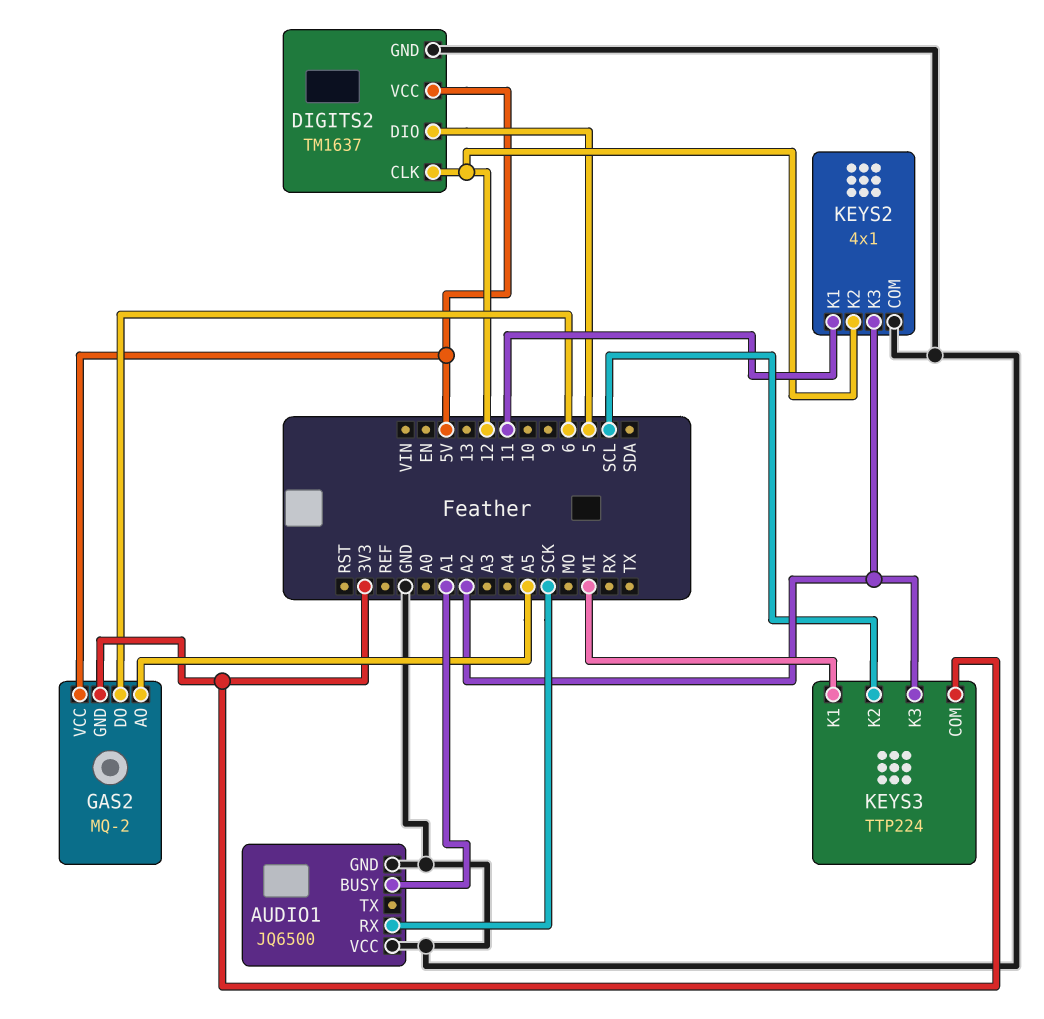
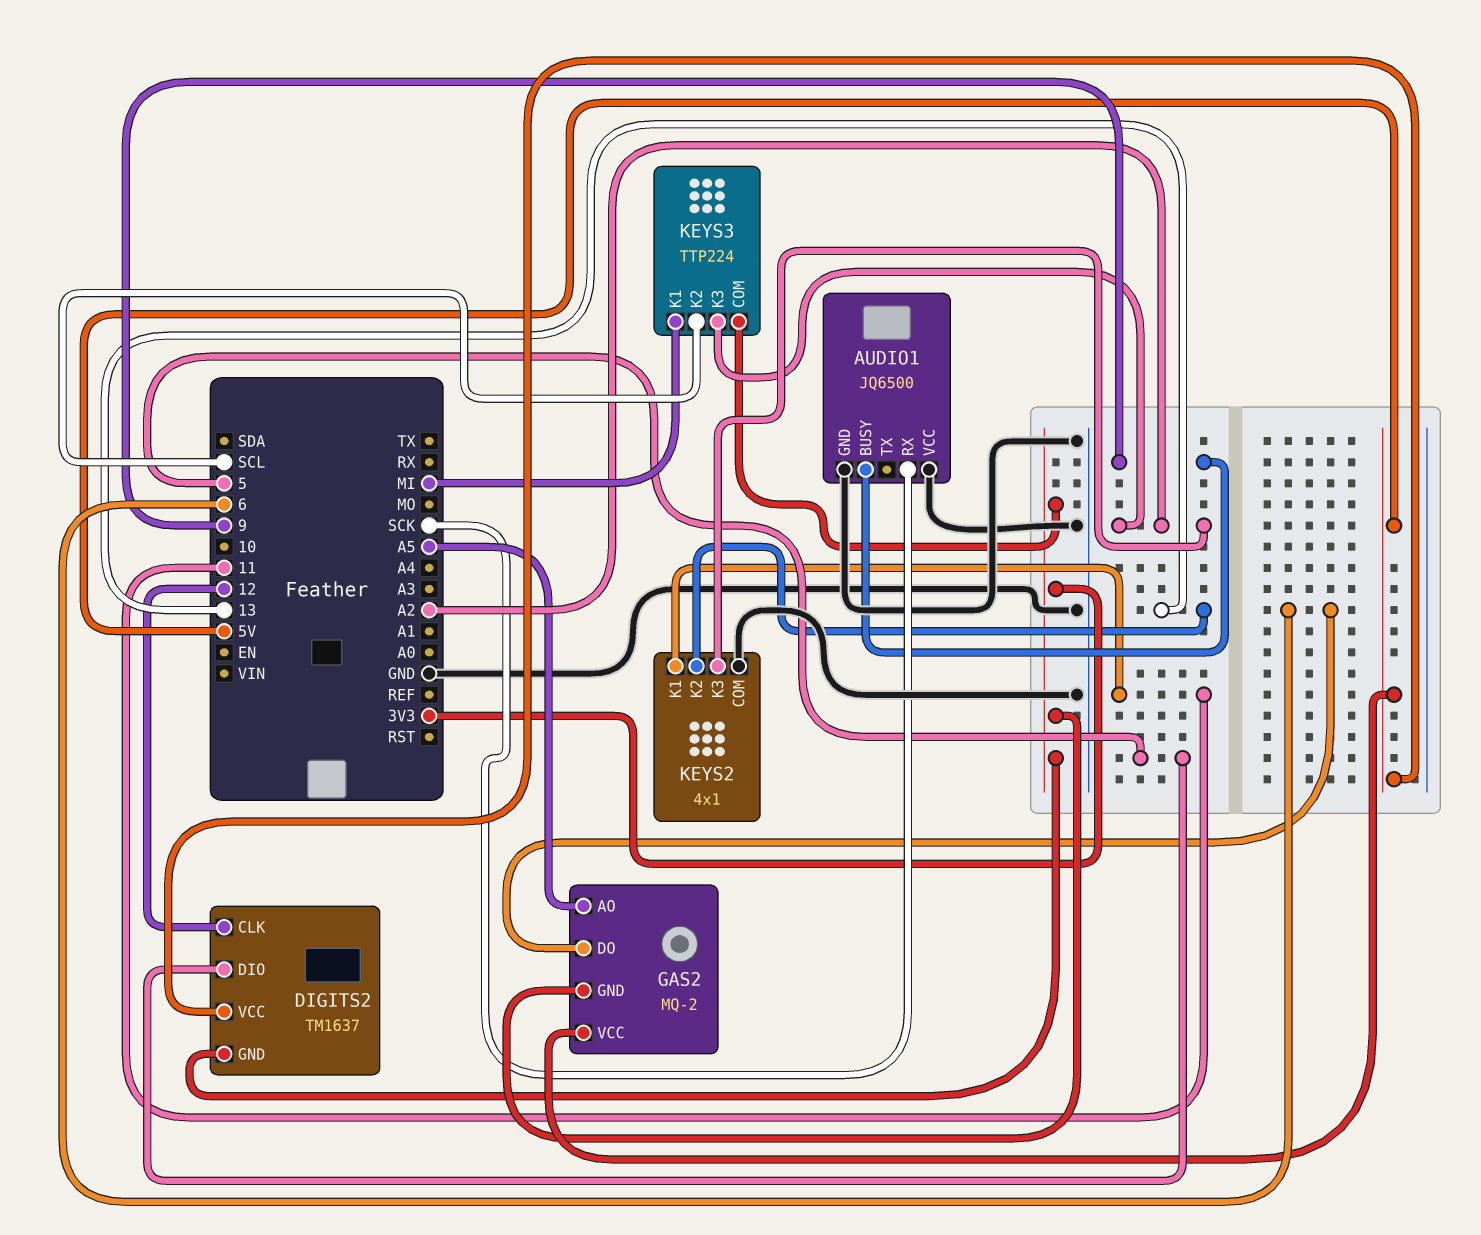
AUDIO1 pin BUSY: A1 -> 9
DIGITS2 pin GND: GND -> 3V3
KEYS2 pin K2: 12 -> 13

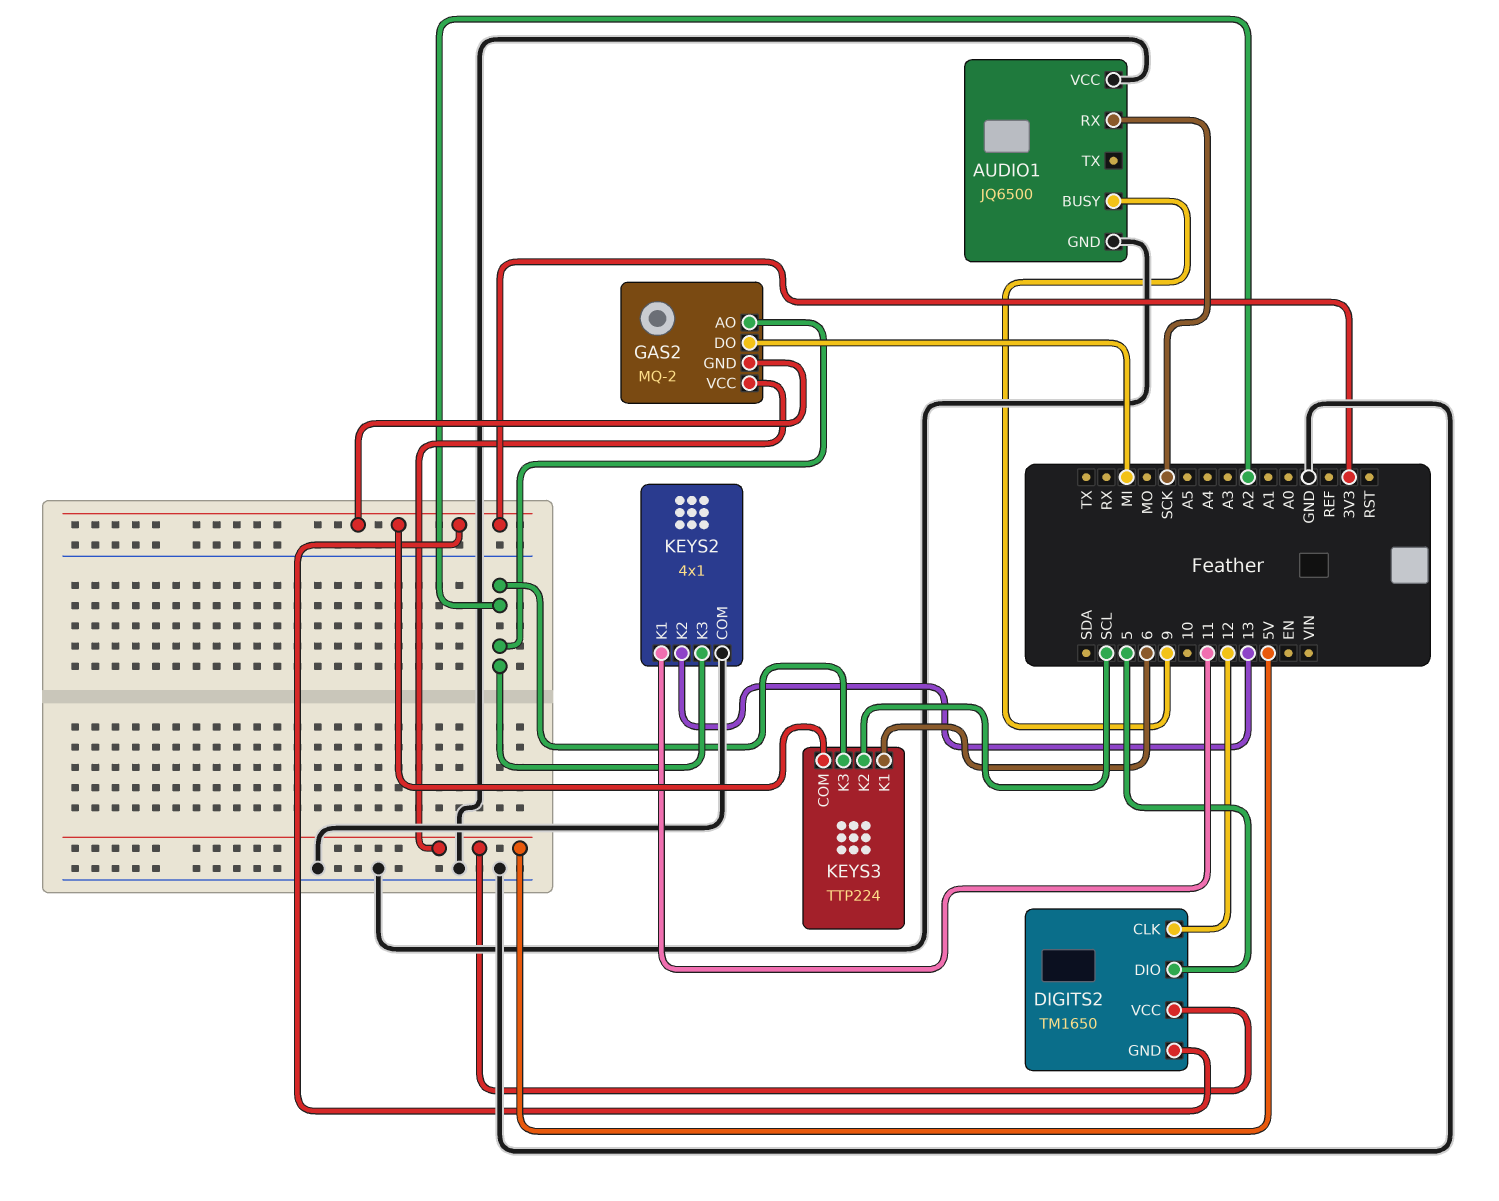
DIGITS2: TM1637 -> TM1650
GAS2 pin AO: A5 -> A2
GAS2 pin DO: 6 -> MI
KEYS3 pin K1: MI -> 6

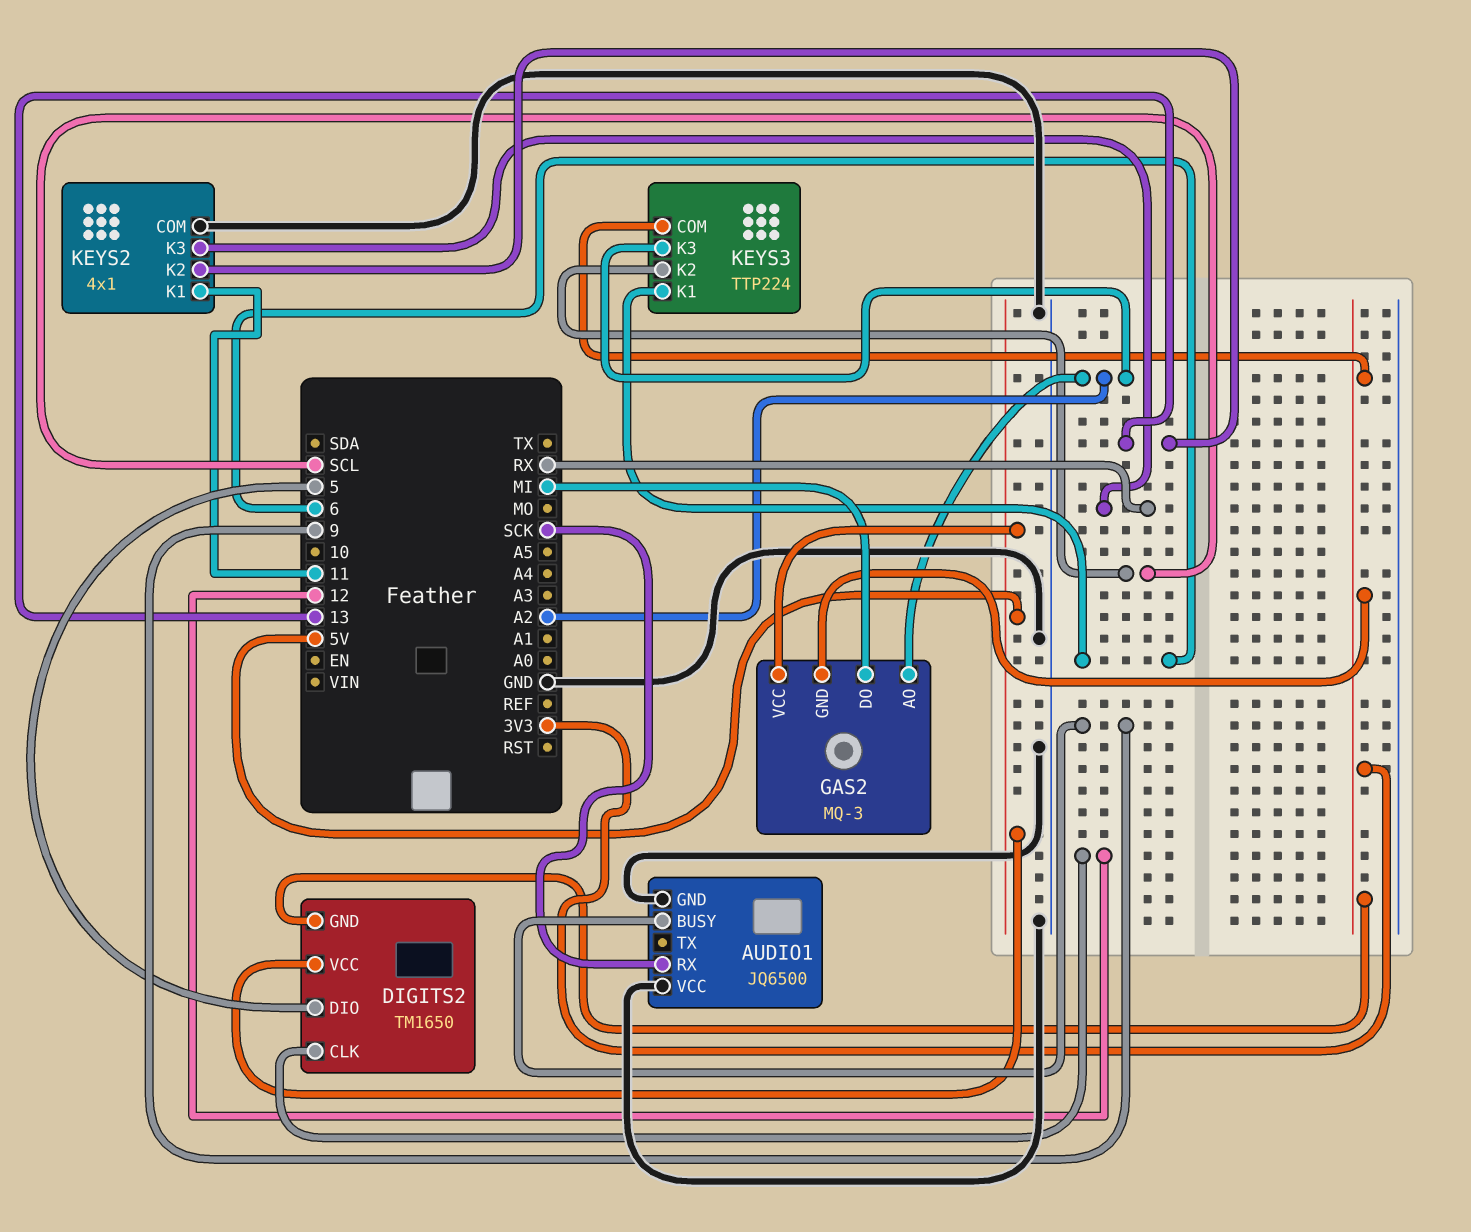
GAS2: MQ-2 -> MQ-3
KEYS2 pin K3: A2 -> RX

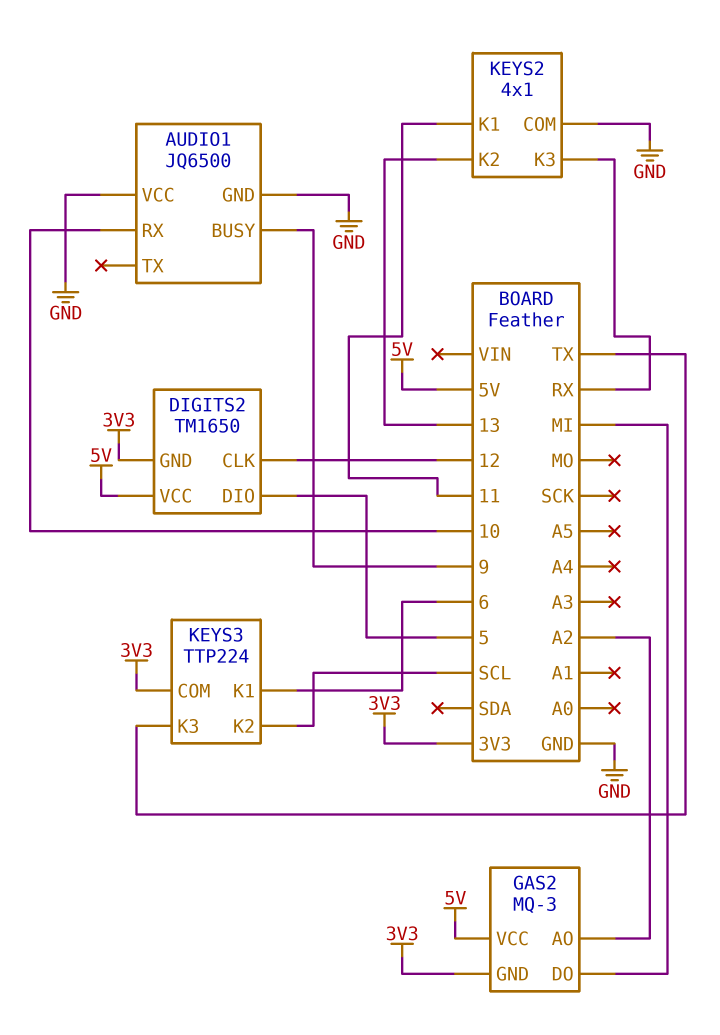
AUDIO1 pin RX: SCK -> 10
KEYS3 pin K3: A2 -> TX

